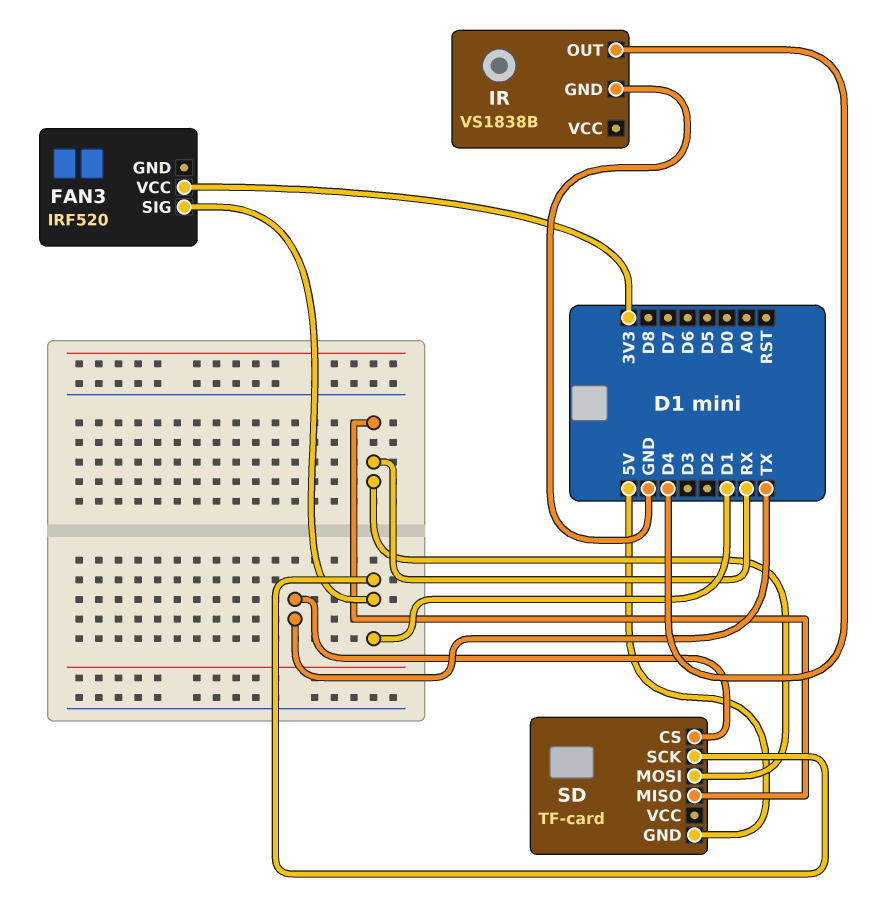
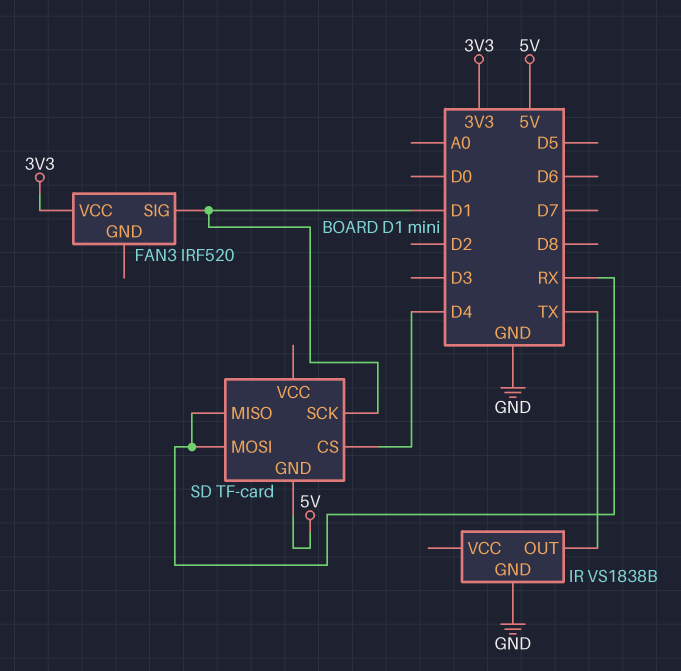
IR pin OUT: D4 -> TX
SD pin CS: TX -> D4

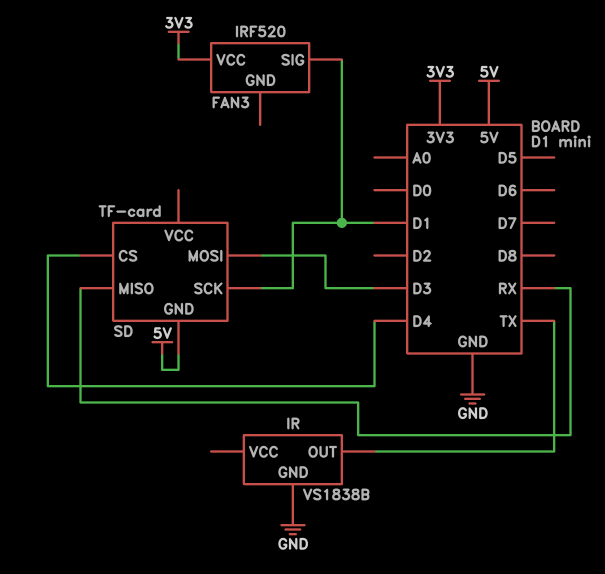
SD pin MOSI: RX -> D3

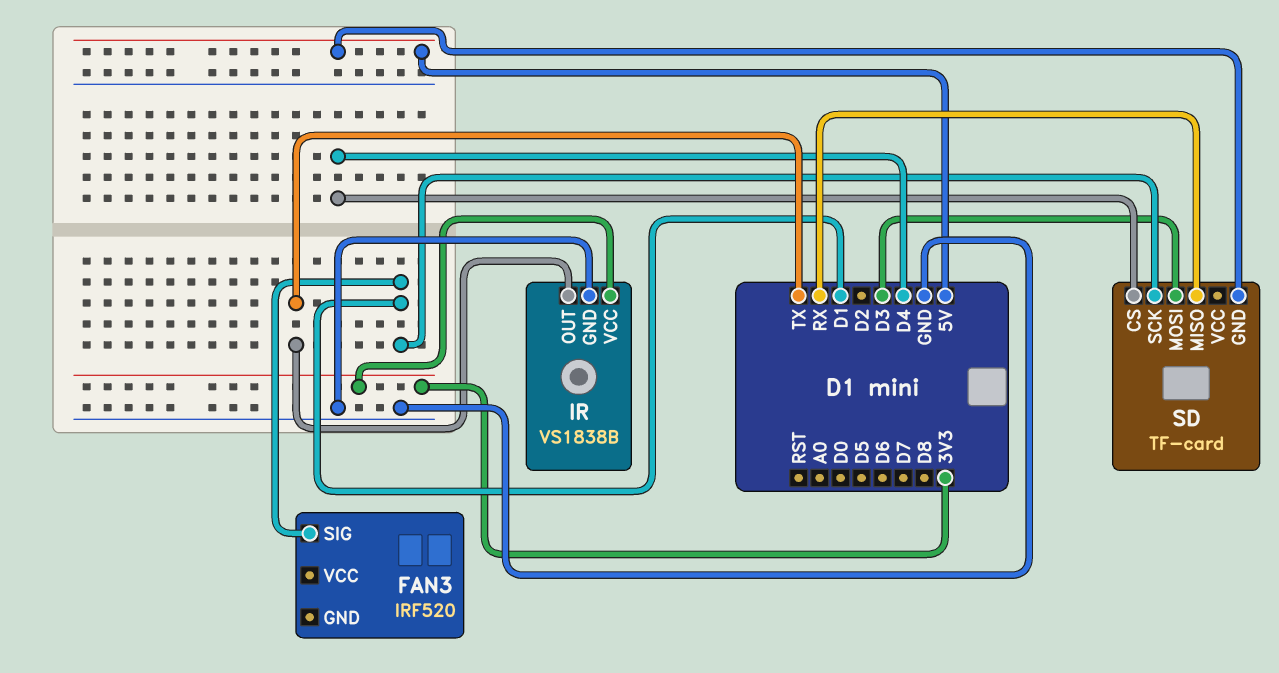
FAN3 pin VCC: 3V3 -> none
IR pin VCC: none -> 3V3

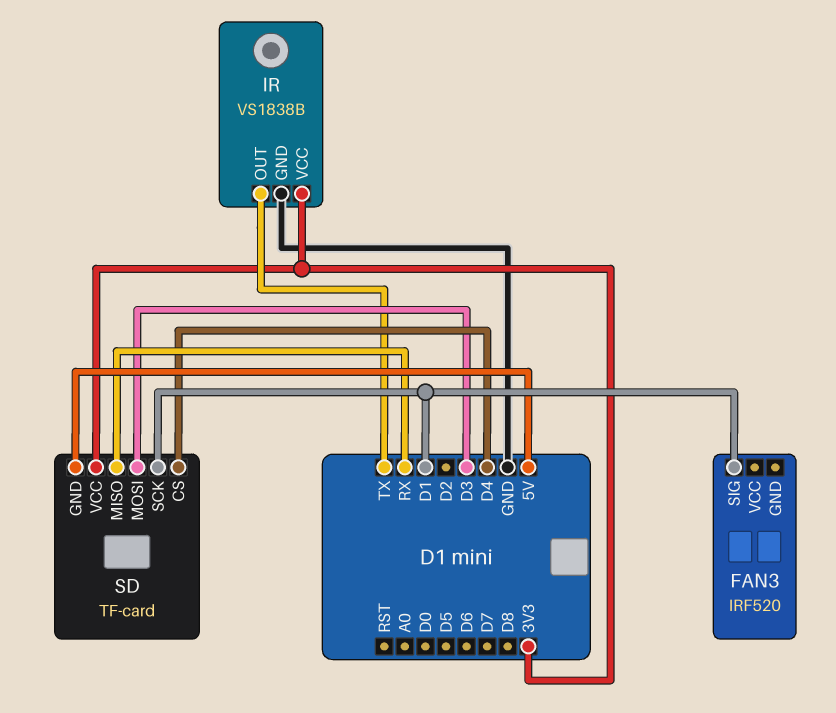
SD pin VCC: none -> 3V3

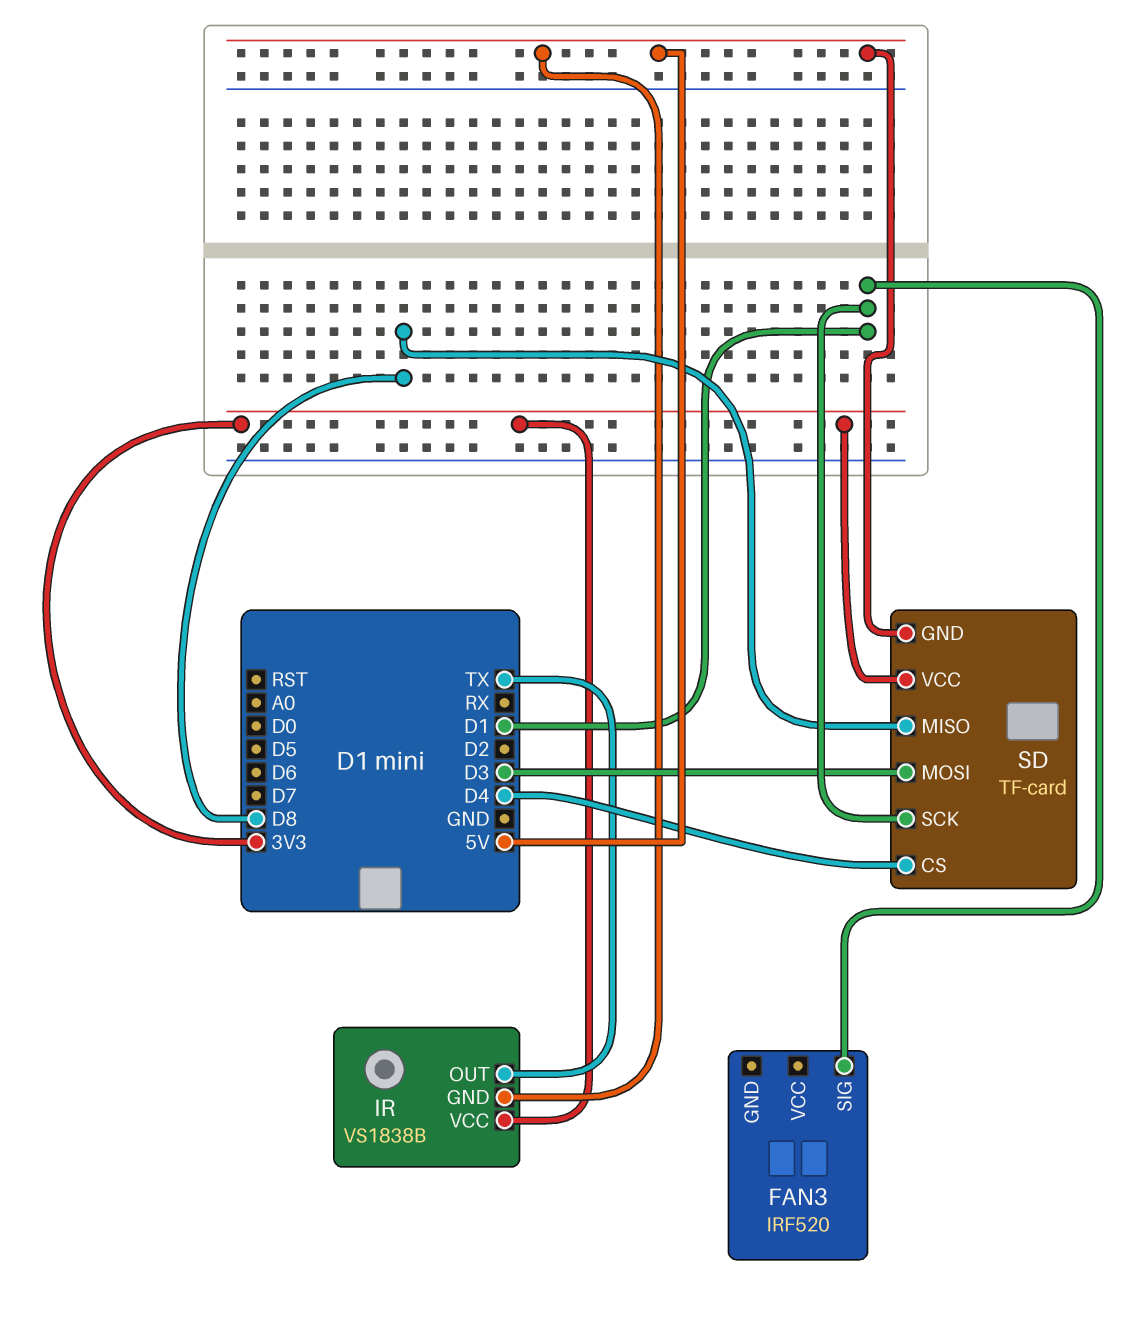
IR pin GND: GND -> 5V
SD pin MISO: RX -> D8

